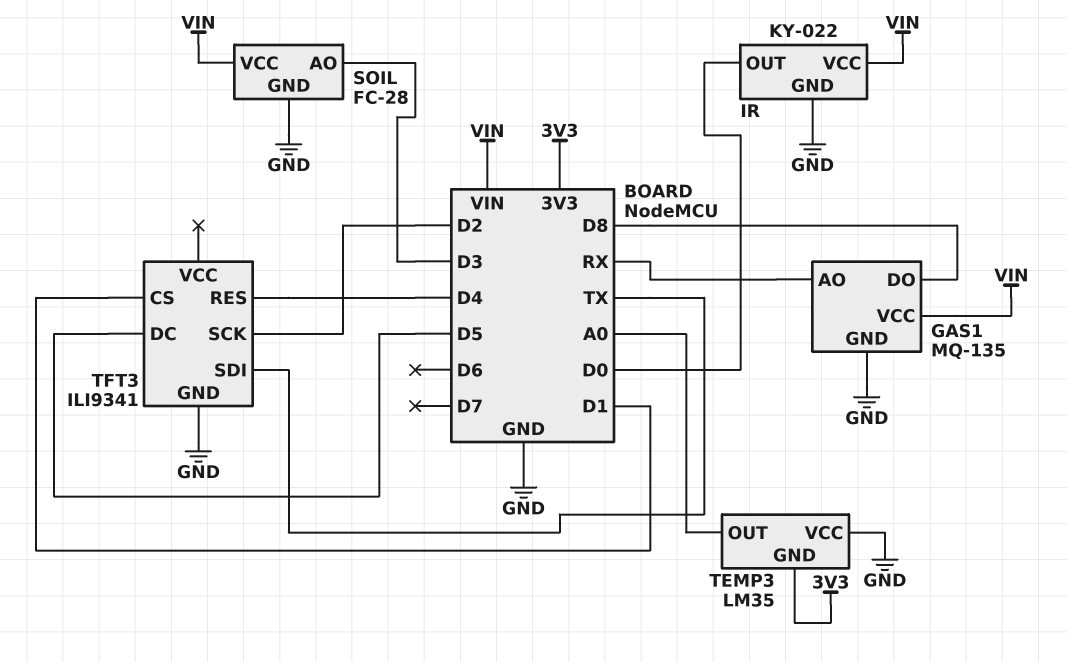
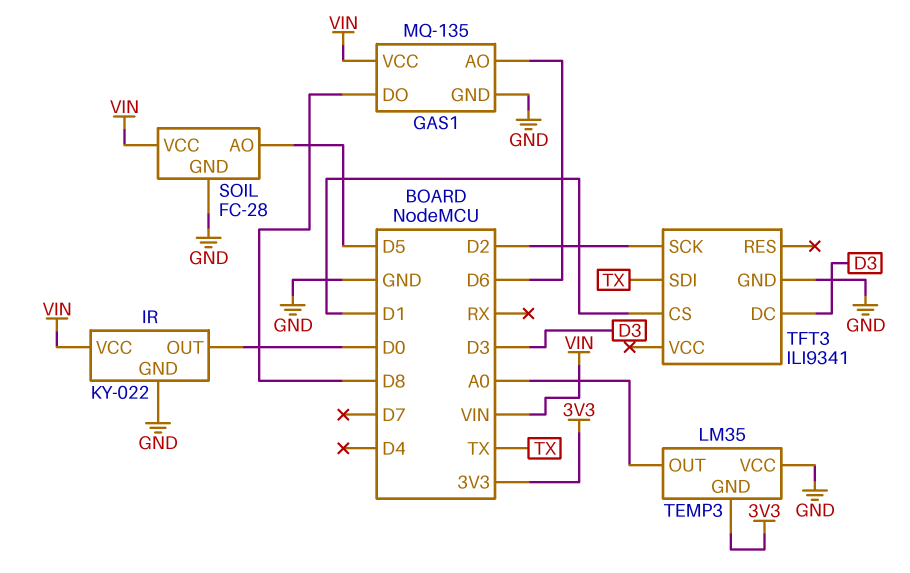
GAS1 pin AO: RX -> D6
SOIL pin AO: D3 -> D5
TFT3 pin DC: D5 -> D3
TFT3 pin RES: D4 -> none

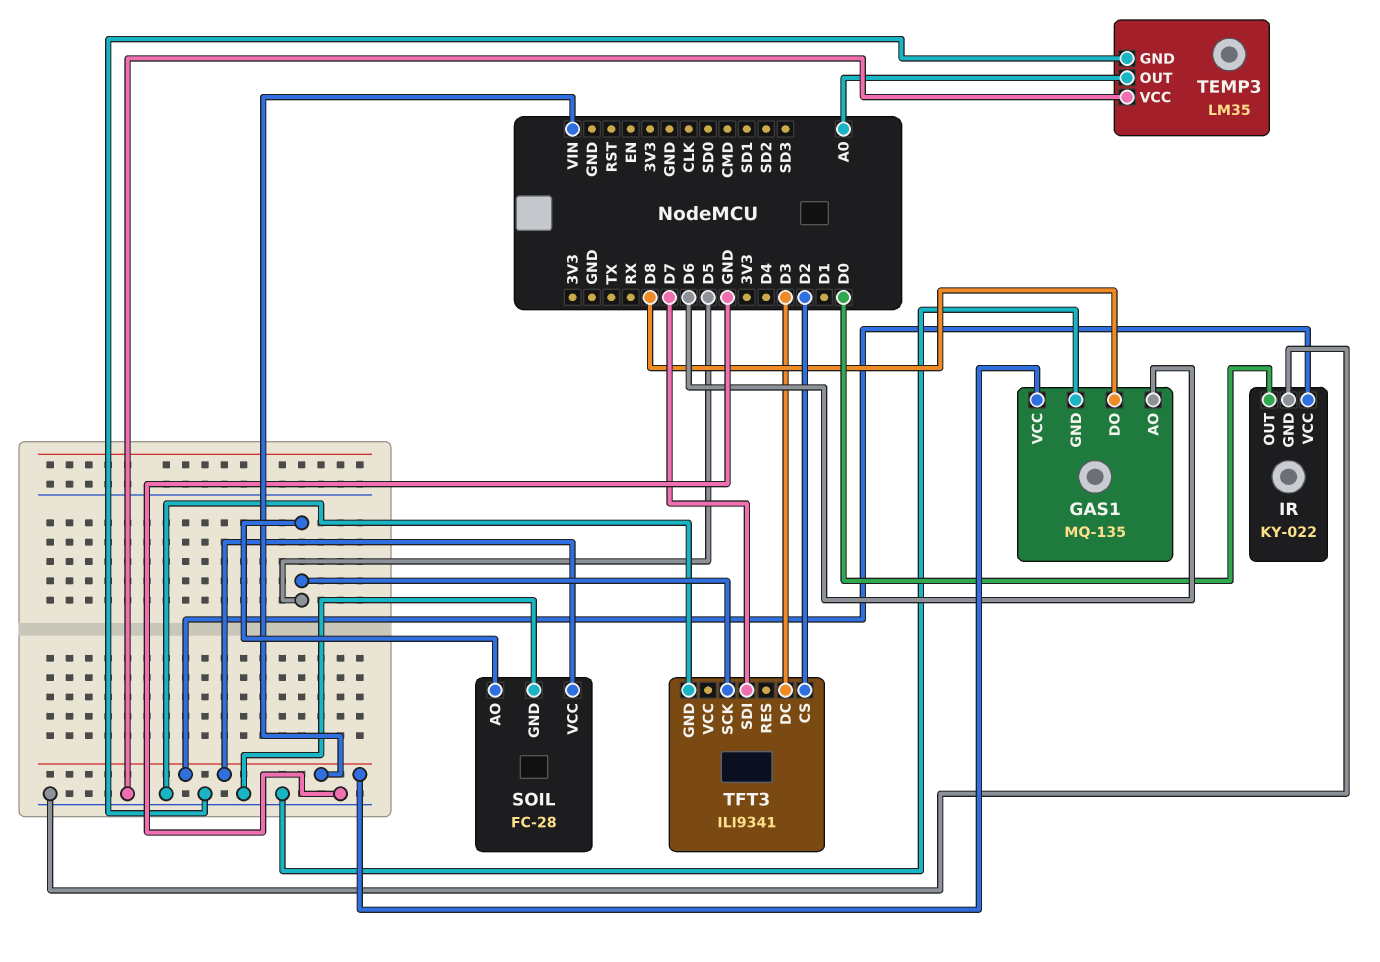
TEMP3 pin GND: 3V3 -> GND
TFT3 pin CS: D1 -> D2
TFT3 pin SCK: D2 -> D5
TFT3 pin SDI: TX -> D7

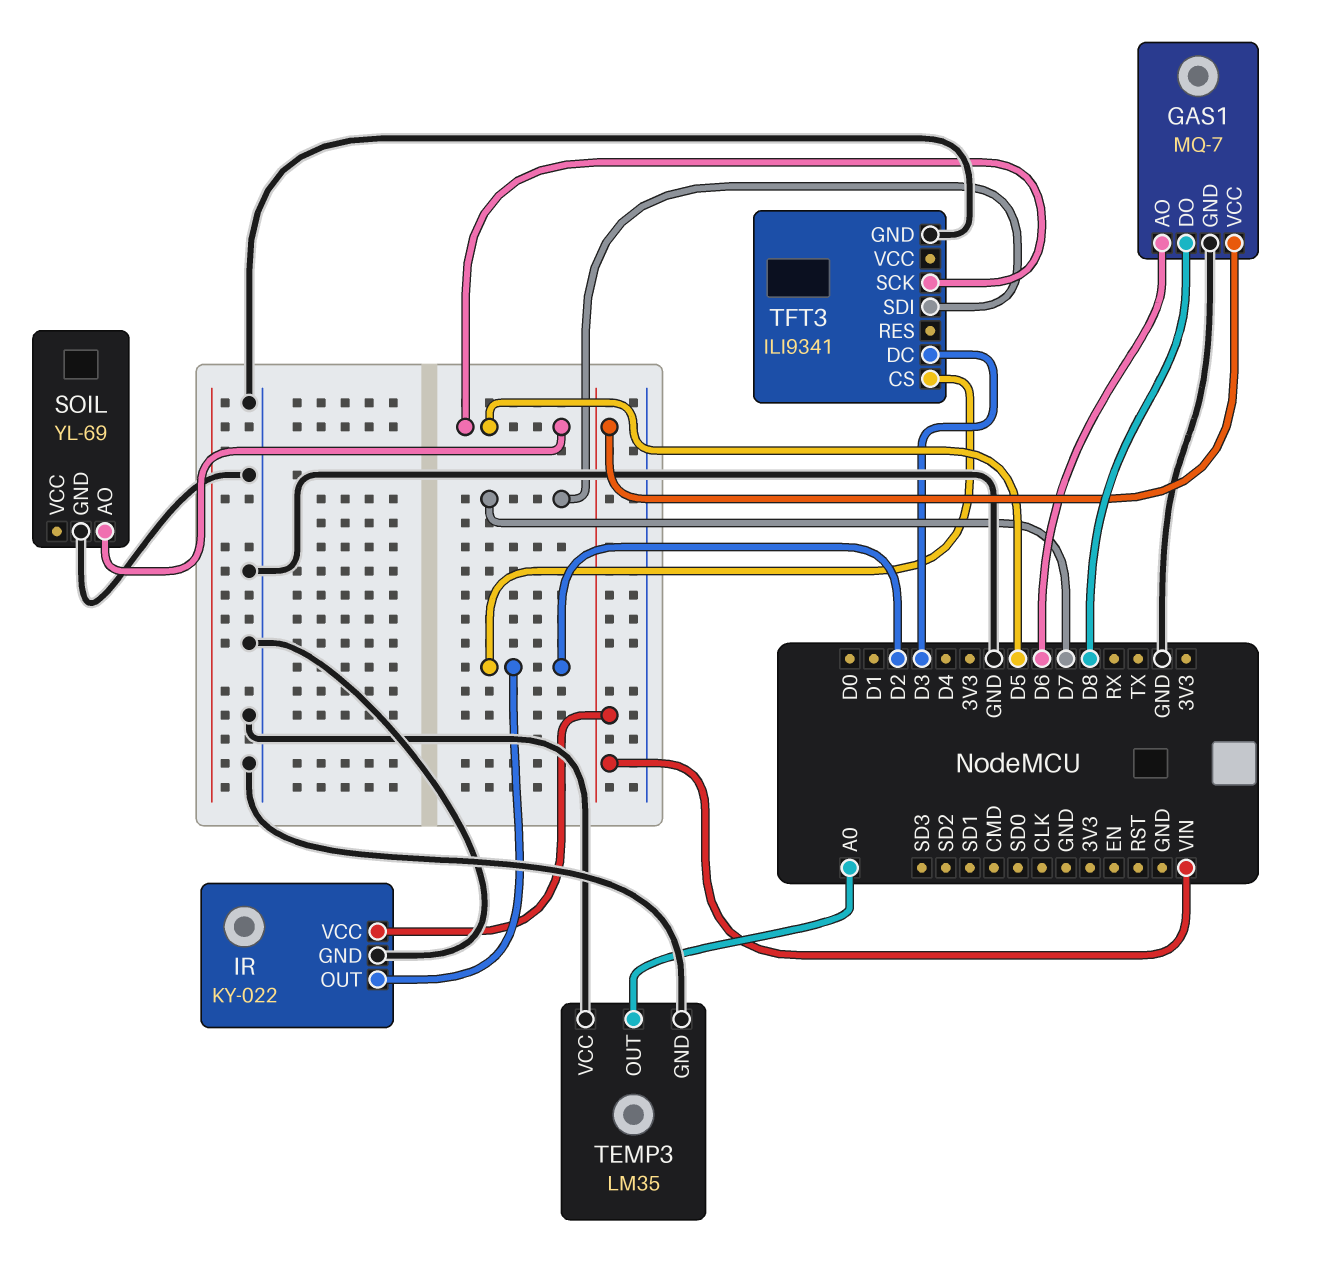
GAS1: MQ-135 -> MQ-7
IR pin OUT: D0 -> D2
SOIL: FC-28 -> YL-69
SOIL pin VCC: VIN -> none

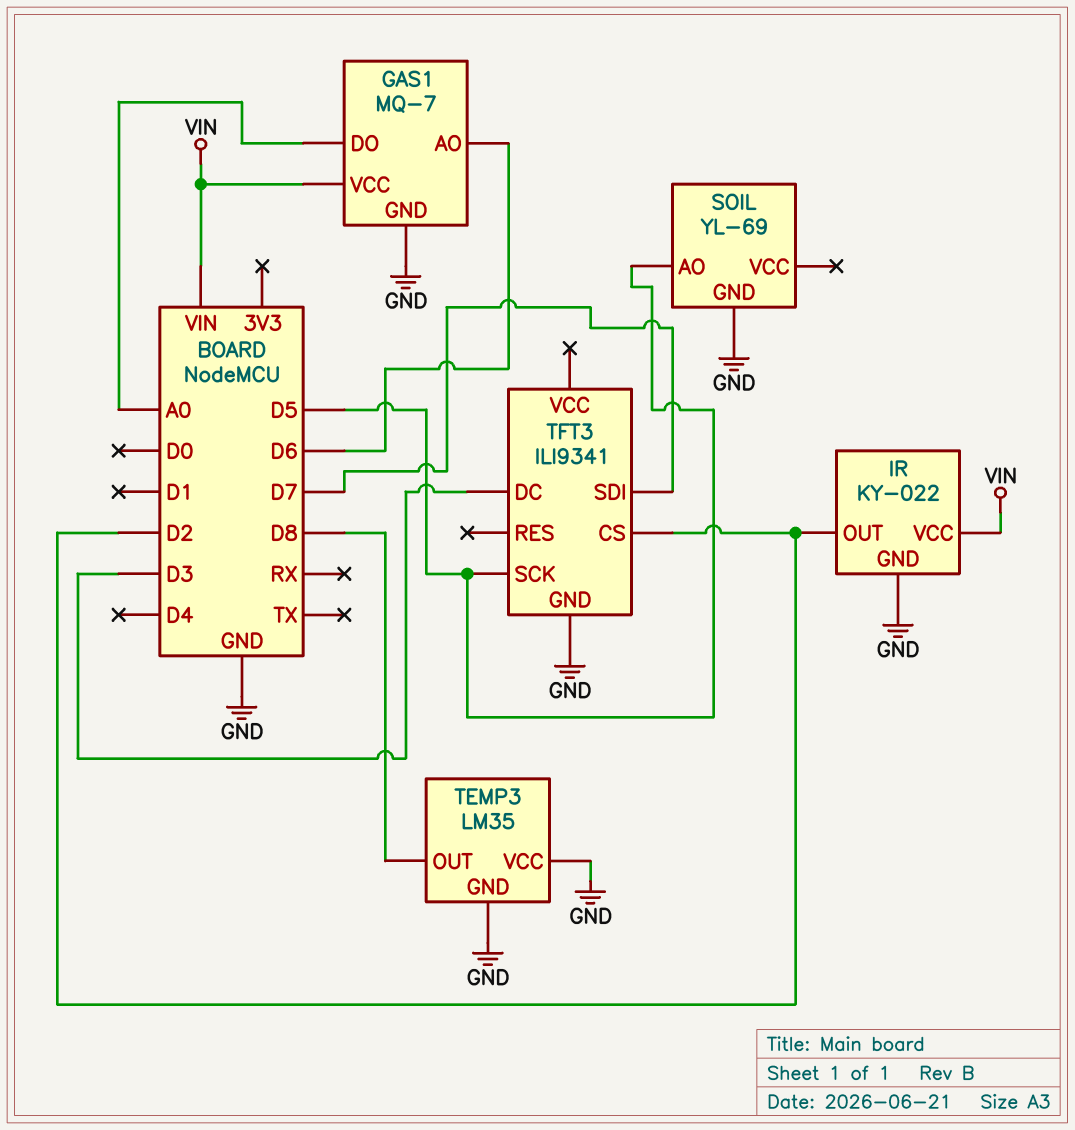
GAS1 pin DO: D8 -> A0
TEMP3 pin OUT: A0 -> D8

